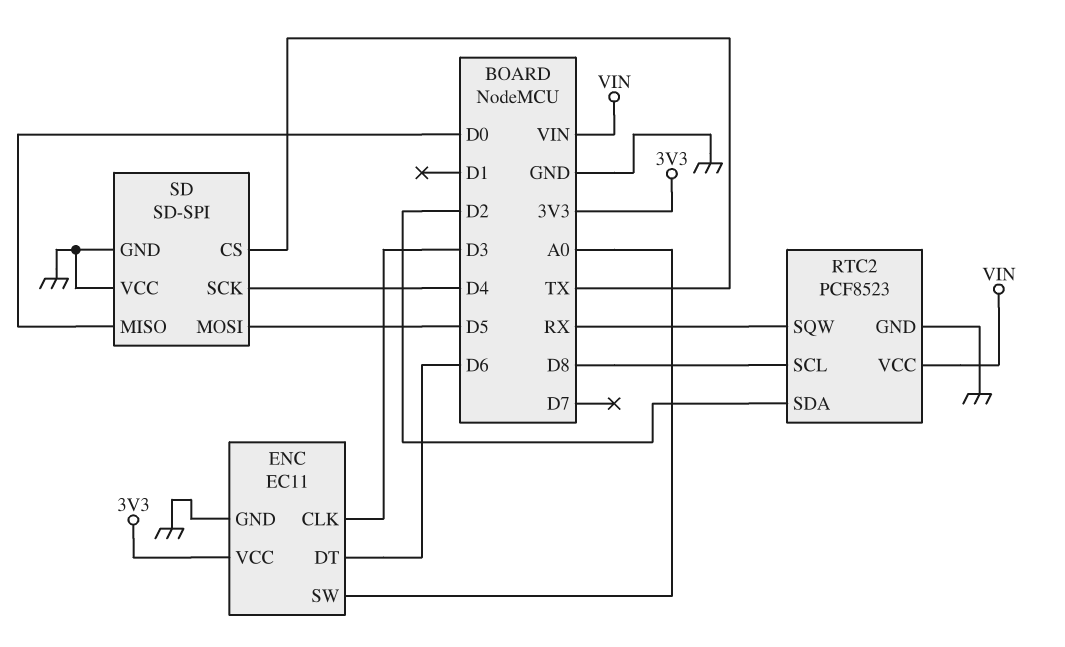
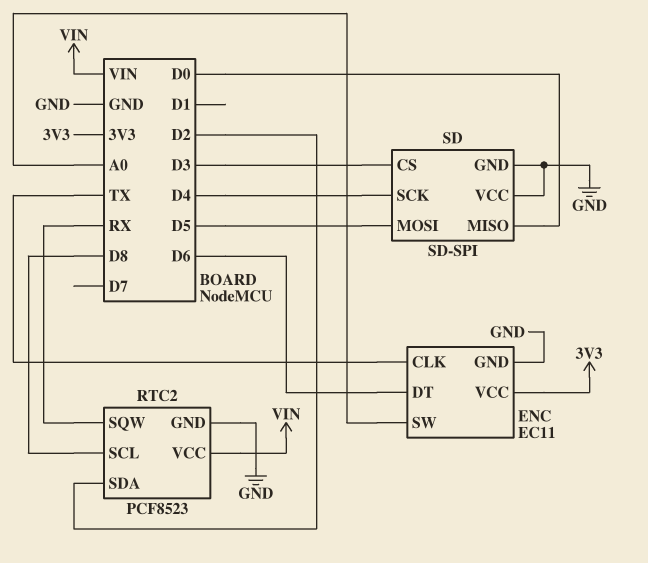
ENC pin CLK: D3 -> TX
SD pin CS: TX -> D3

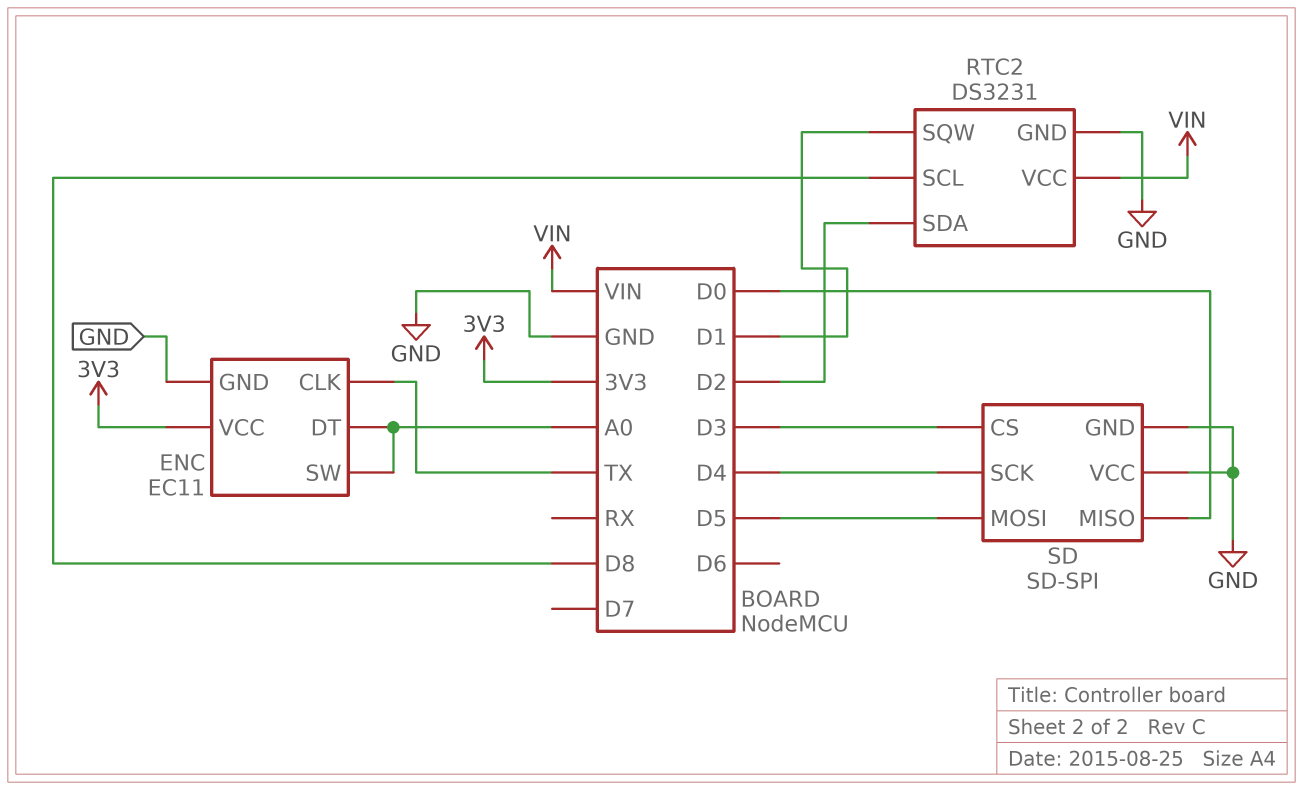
ENC pin DT: D6 -> A0
RTC2: PCF8523 -> DS3231
RTC2 pin SQW: RX -> D1

